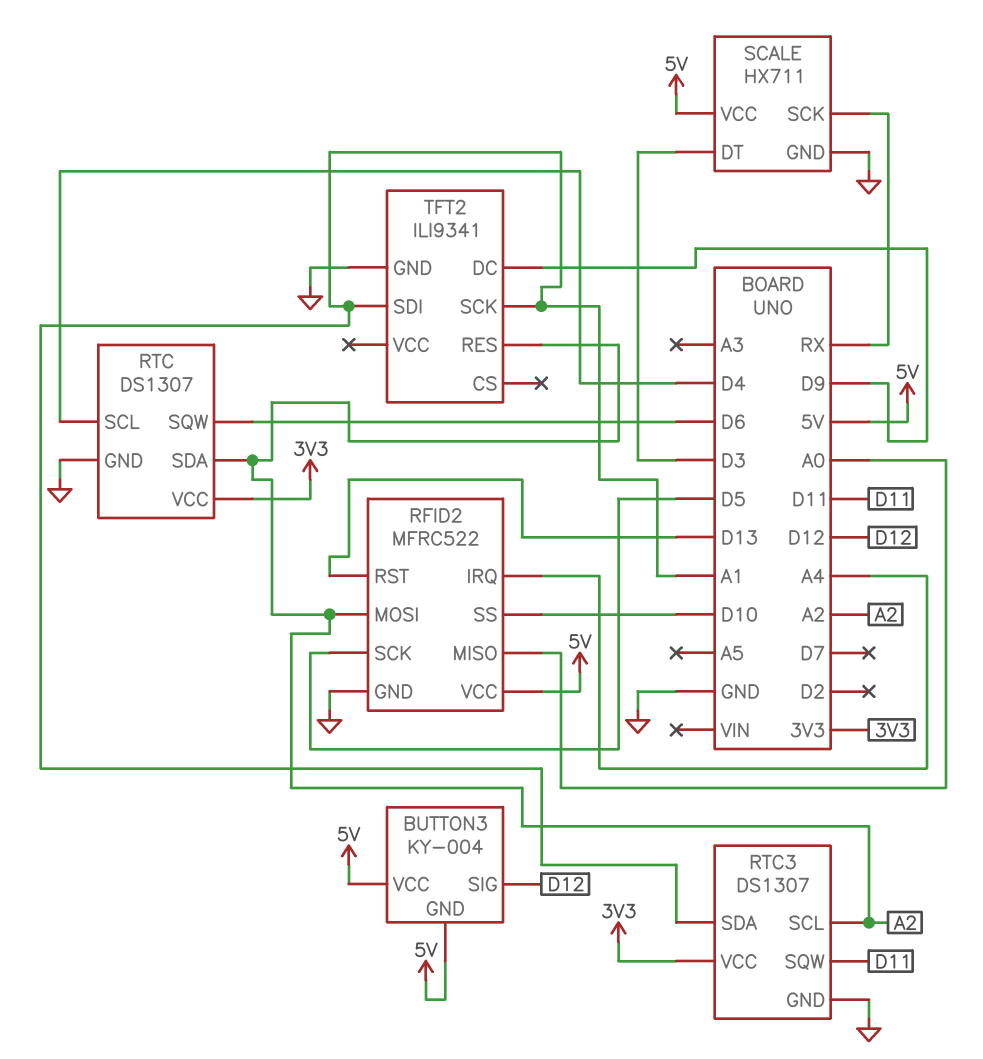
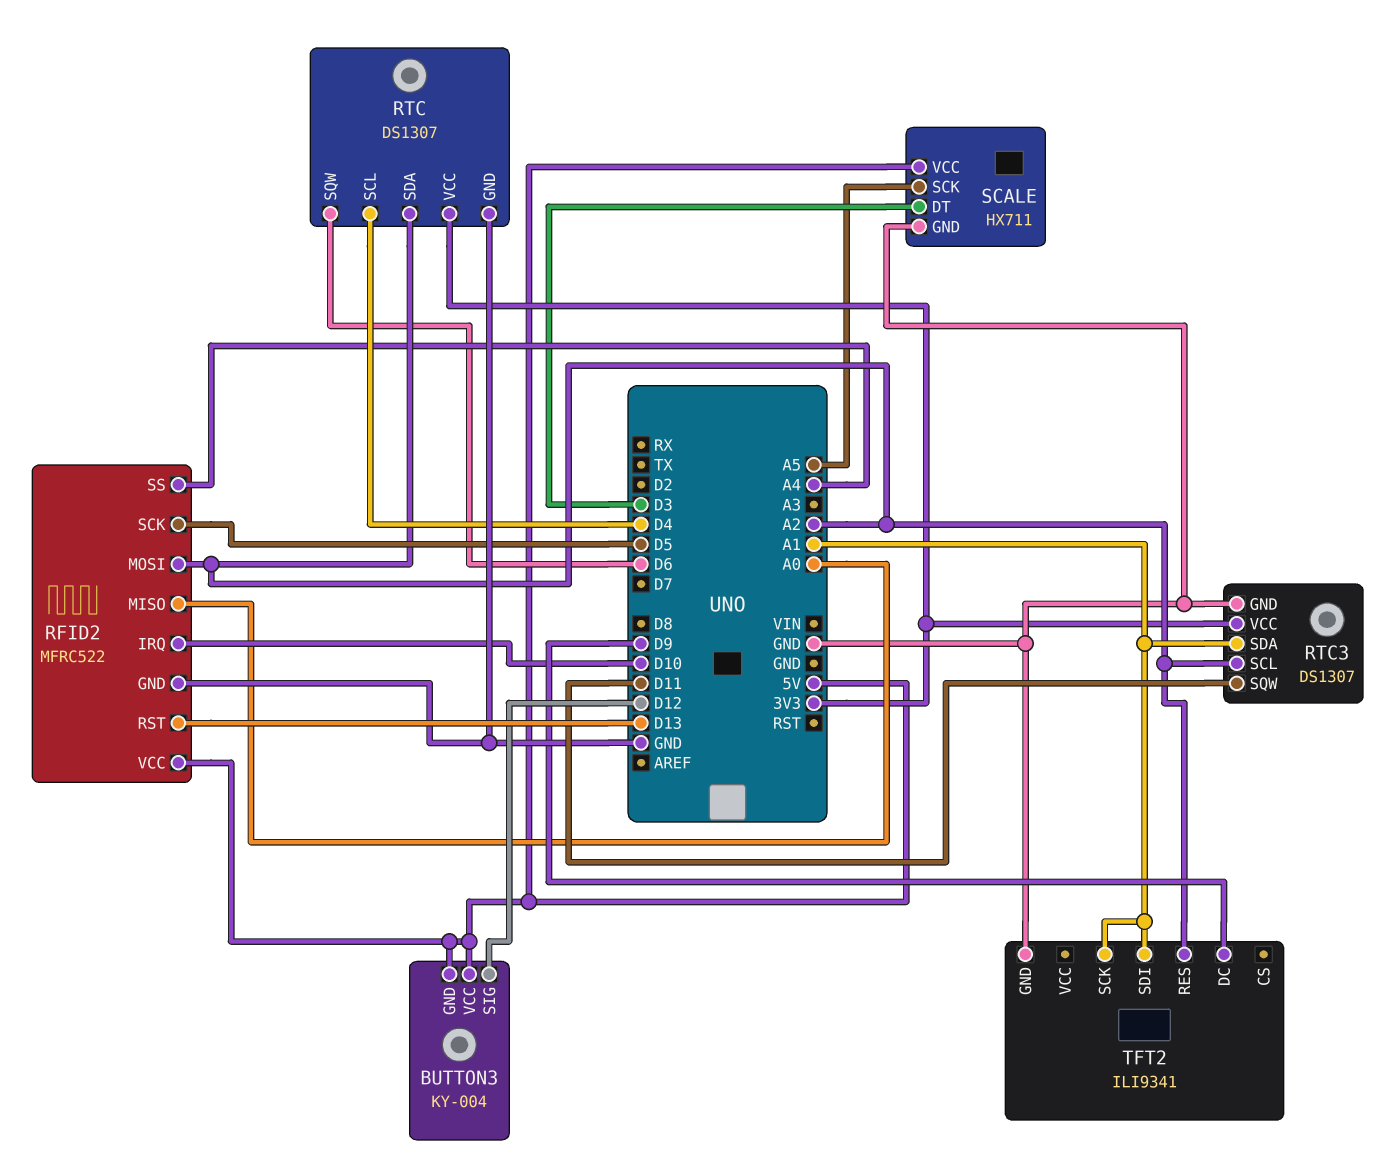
RFID2 pin IRQ: A4 -> D10
RFID2 pin SS: D10 -> A4
SCALE pin SCK: RX -> A5

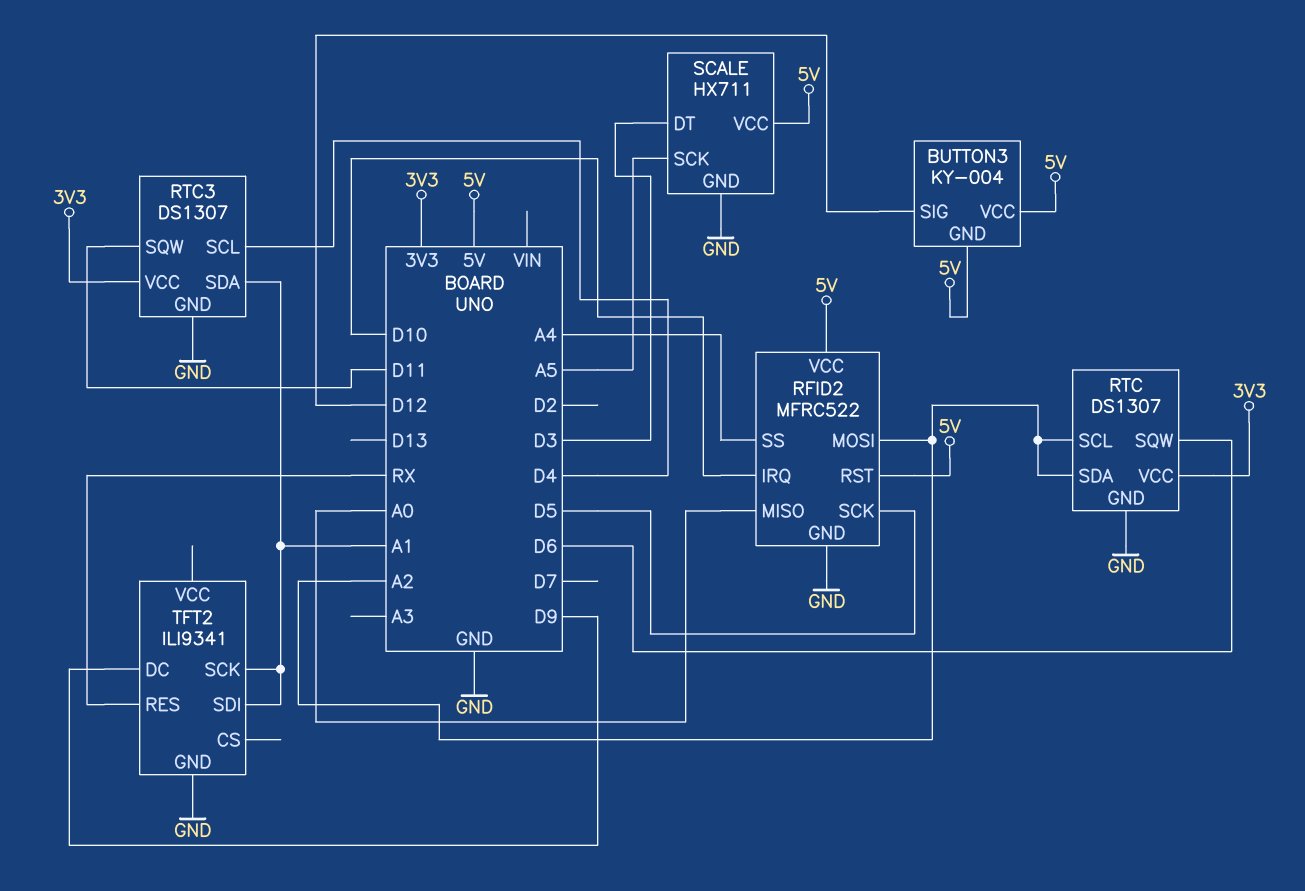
RFID2 pin RST: D13 -> 5V
RTC pin SCL: D4 -> A2
RTC3 pin SCL: A2 -> D4
TFT2 pin RES: A2 -> RX

